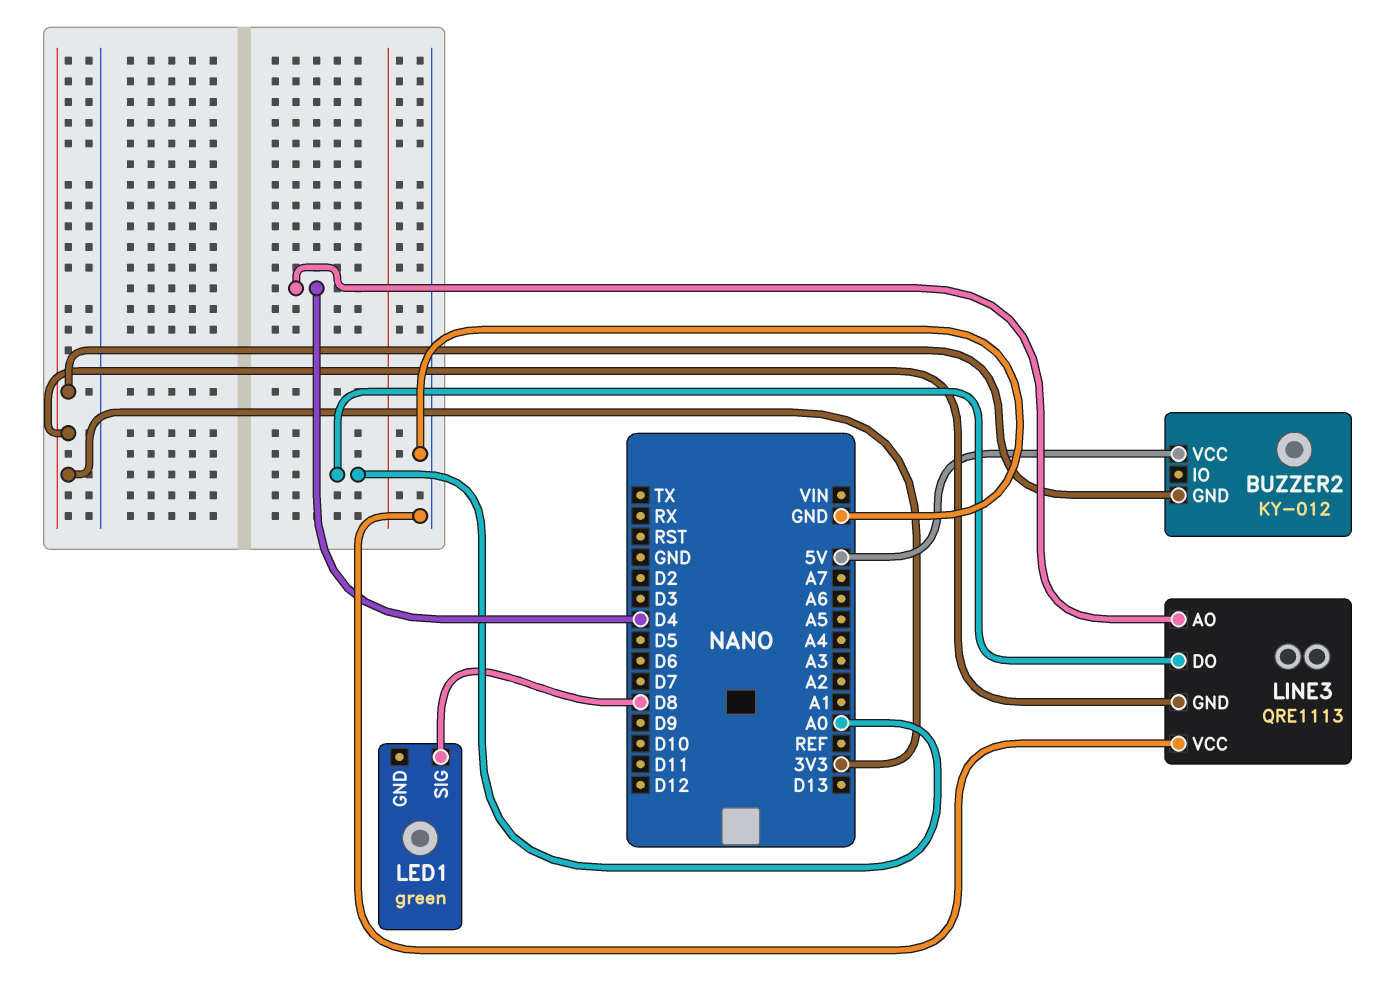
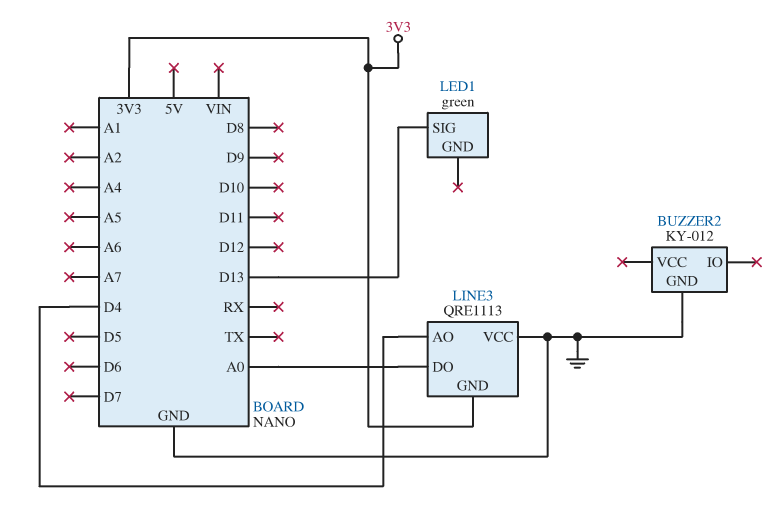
BUZZER2 pin GND: 3V3 -> GND
BUZZER2 pin VCC: 5V -> none
LED1 pin SIG: D8 -> D13

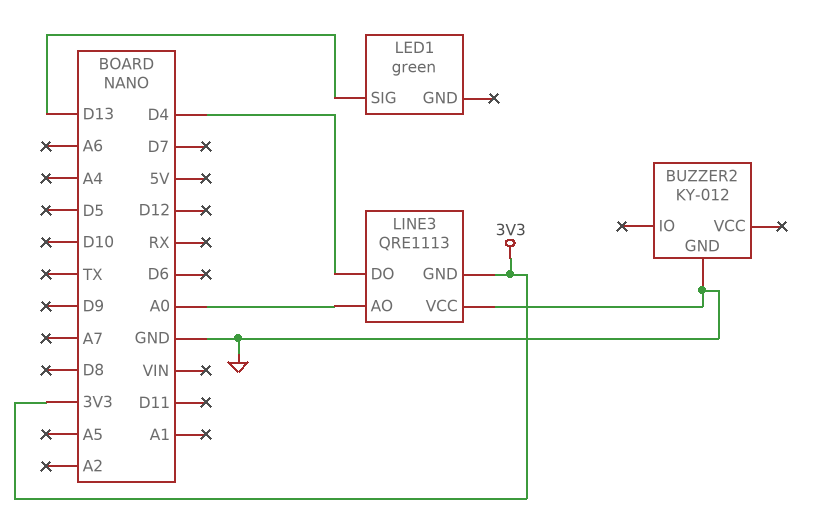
LINE3 pin AO: D4 -> A0
LINE3 pin DO: A0 -> D4

